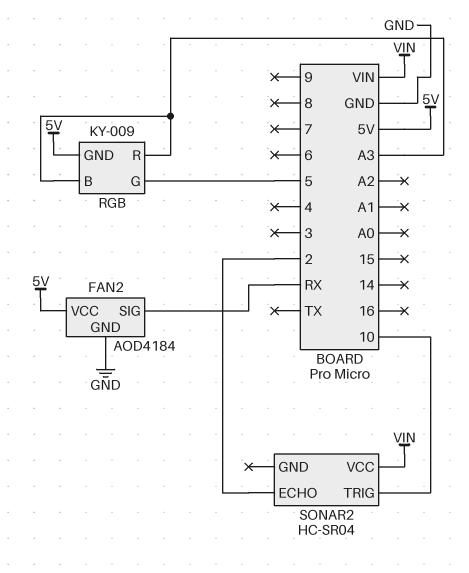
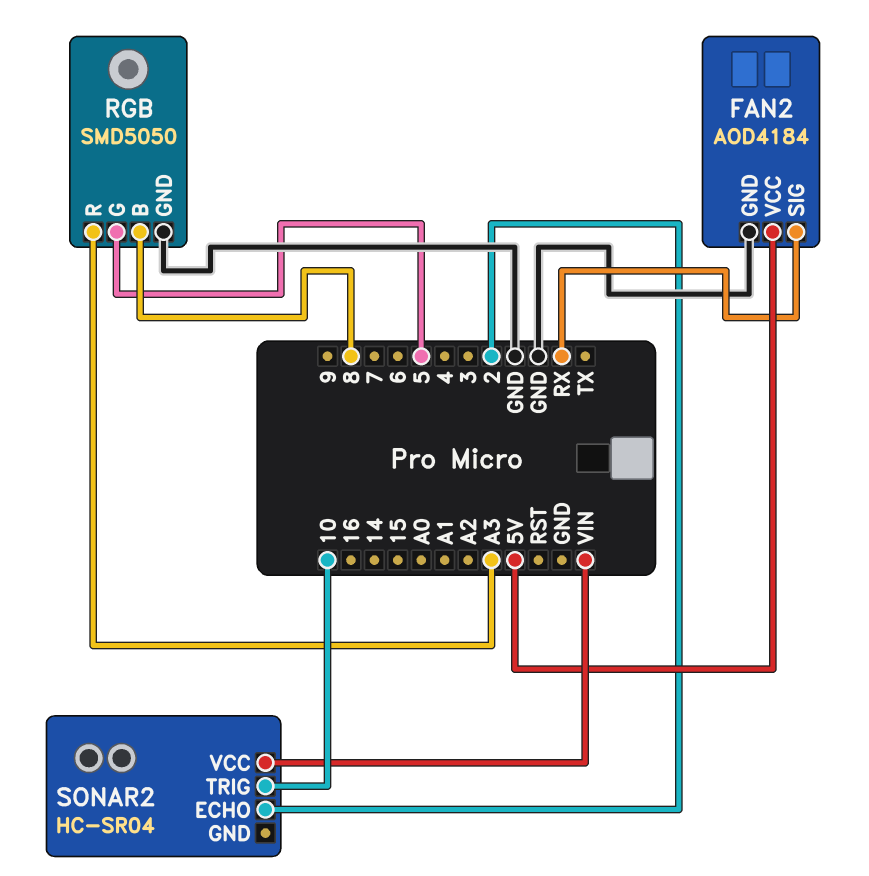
RGB: KY-009 -> SMD5050
RGB pin B: A3 -> 8
RGB pin GND: 5V -> GND

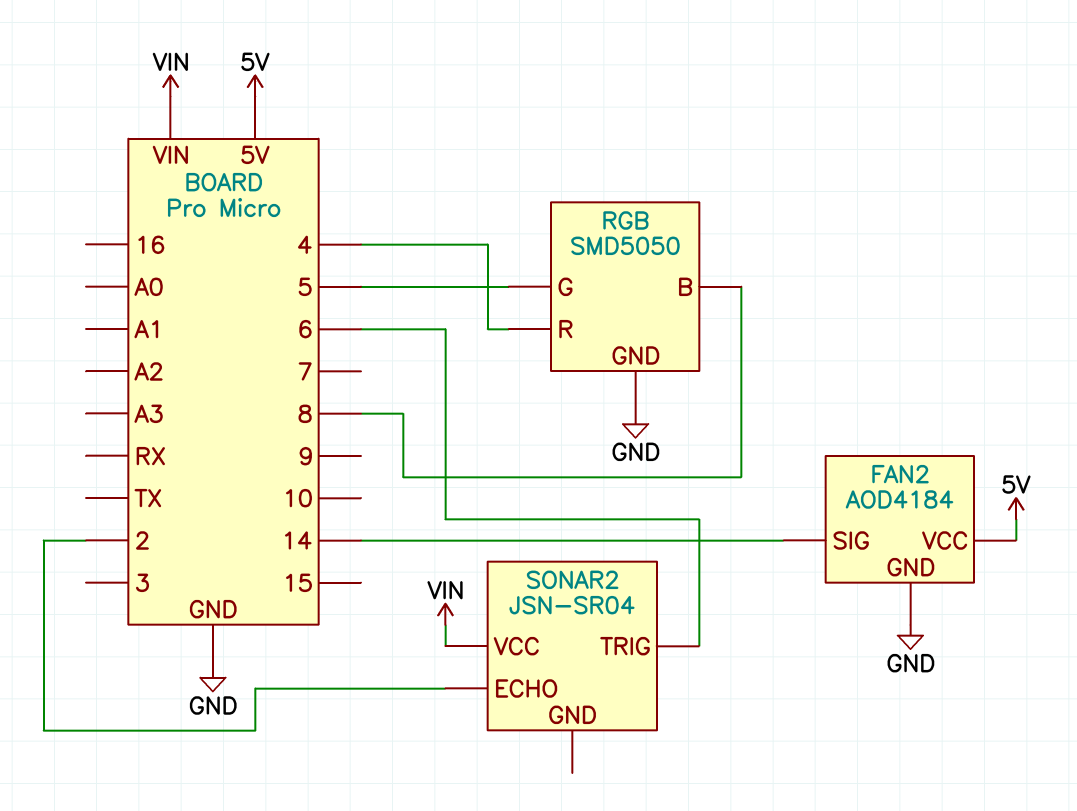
FAN2 pin SIG: RX -> 14
RGB pin R: A3 -> 4
SONAR2: HC-SR04 -> JSN-SR04
SONAR2 pin TRIG: 10 -> 6

